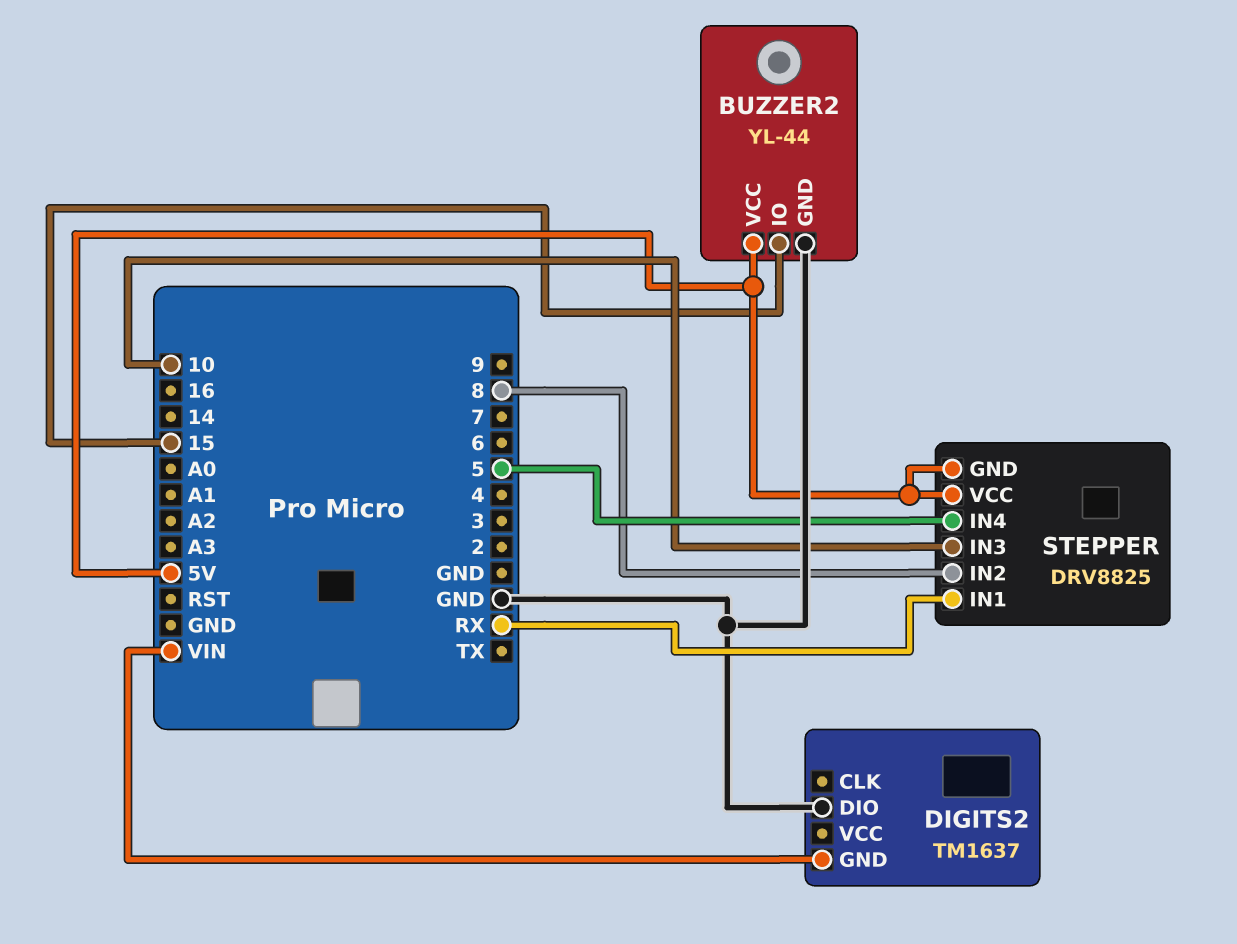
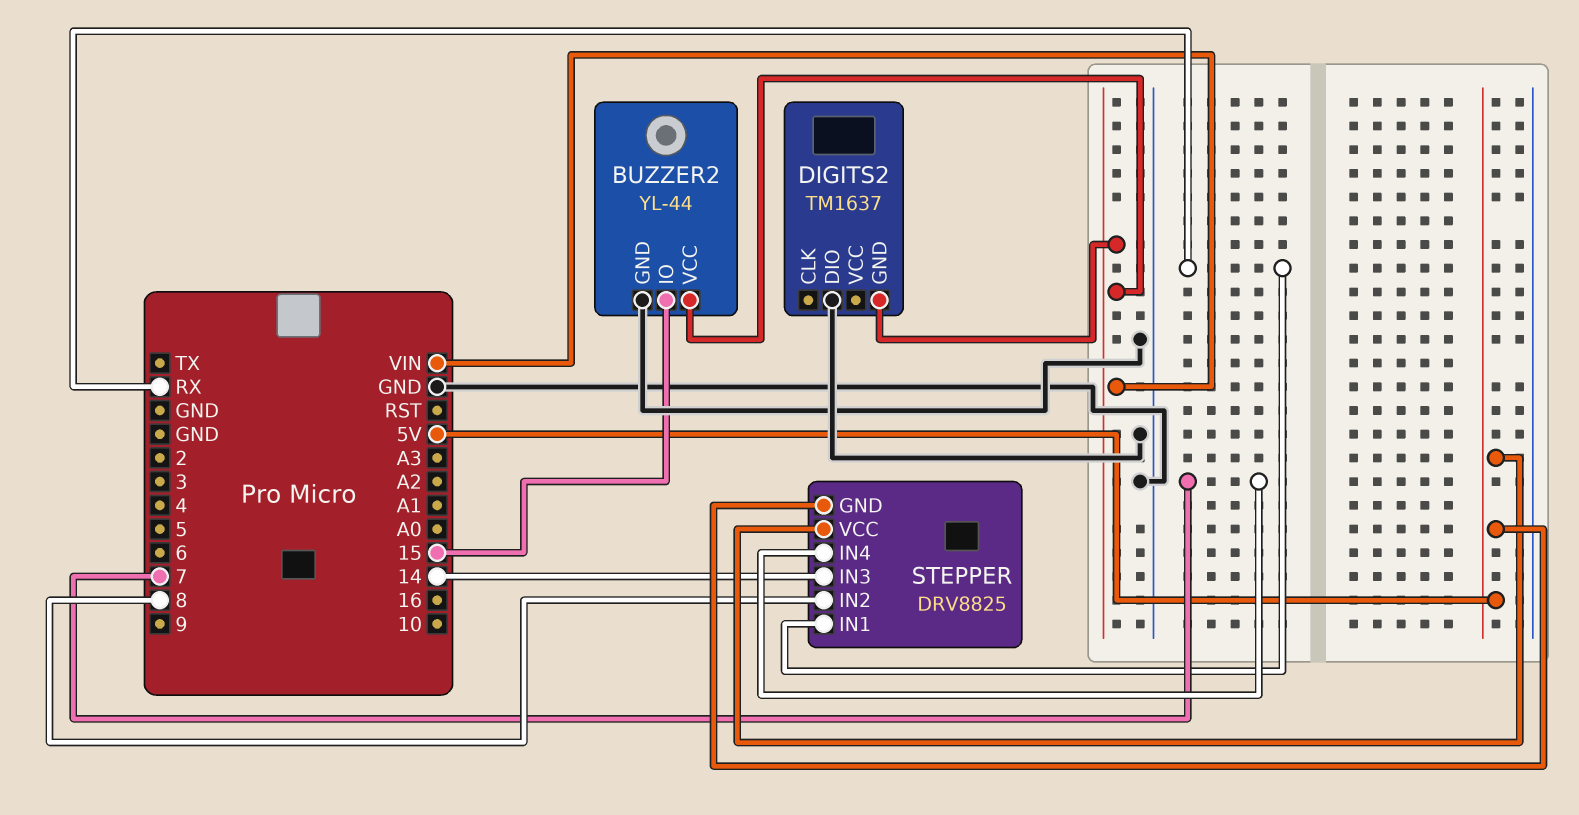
BUZZER2 pin VCC: 5V -> VIN
STEPPER pin IN3: 10 -> 14
STEPPER pin IN4: 5 -> 7

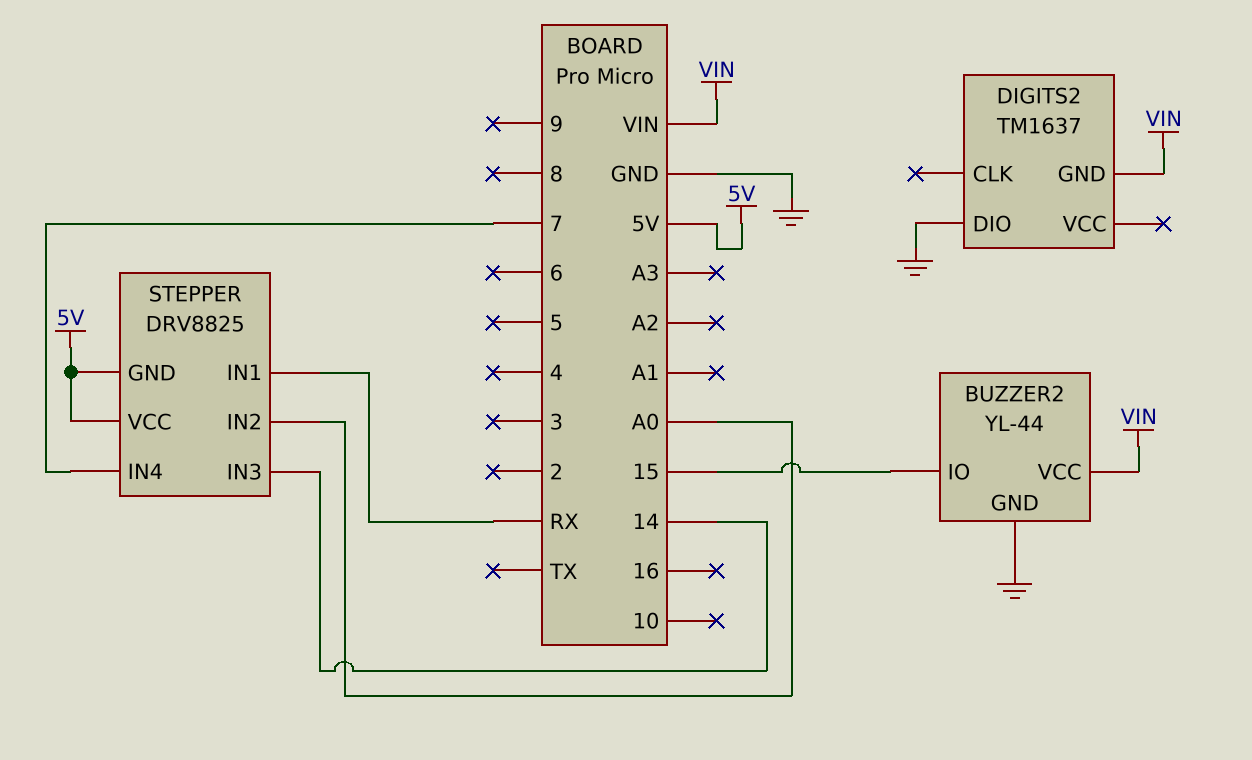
STEPPER pin IN2: 8 -> A0

